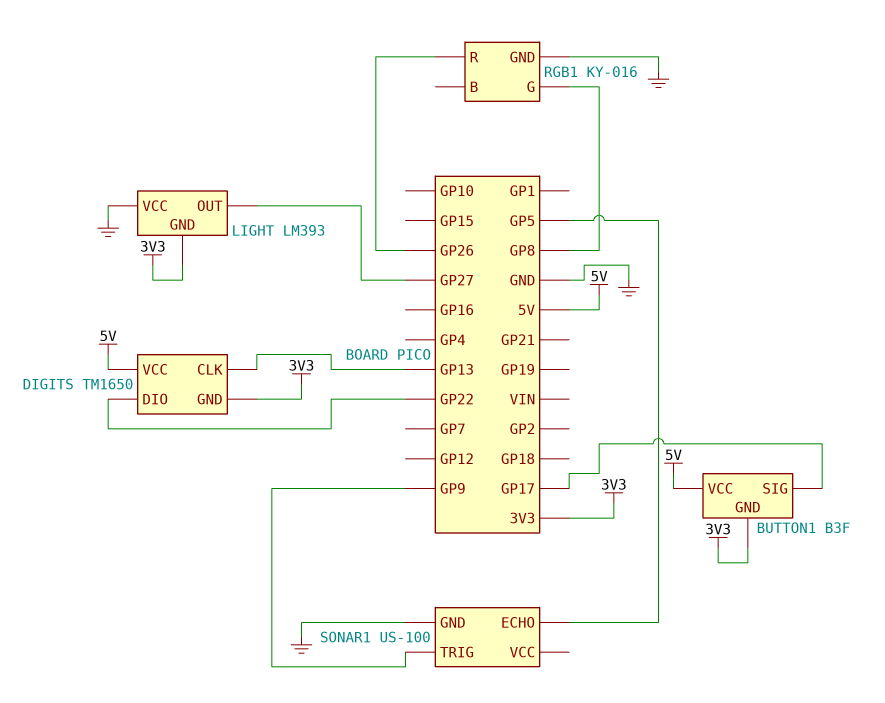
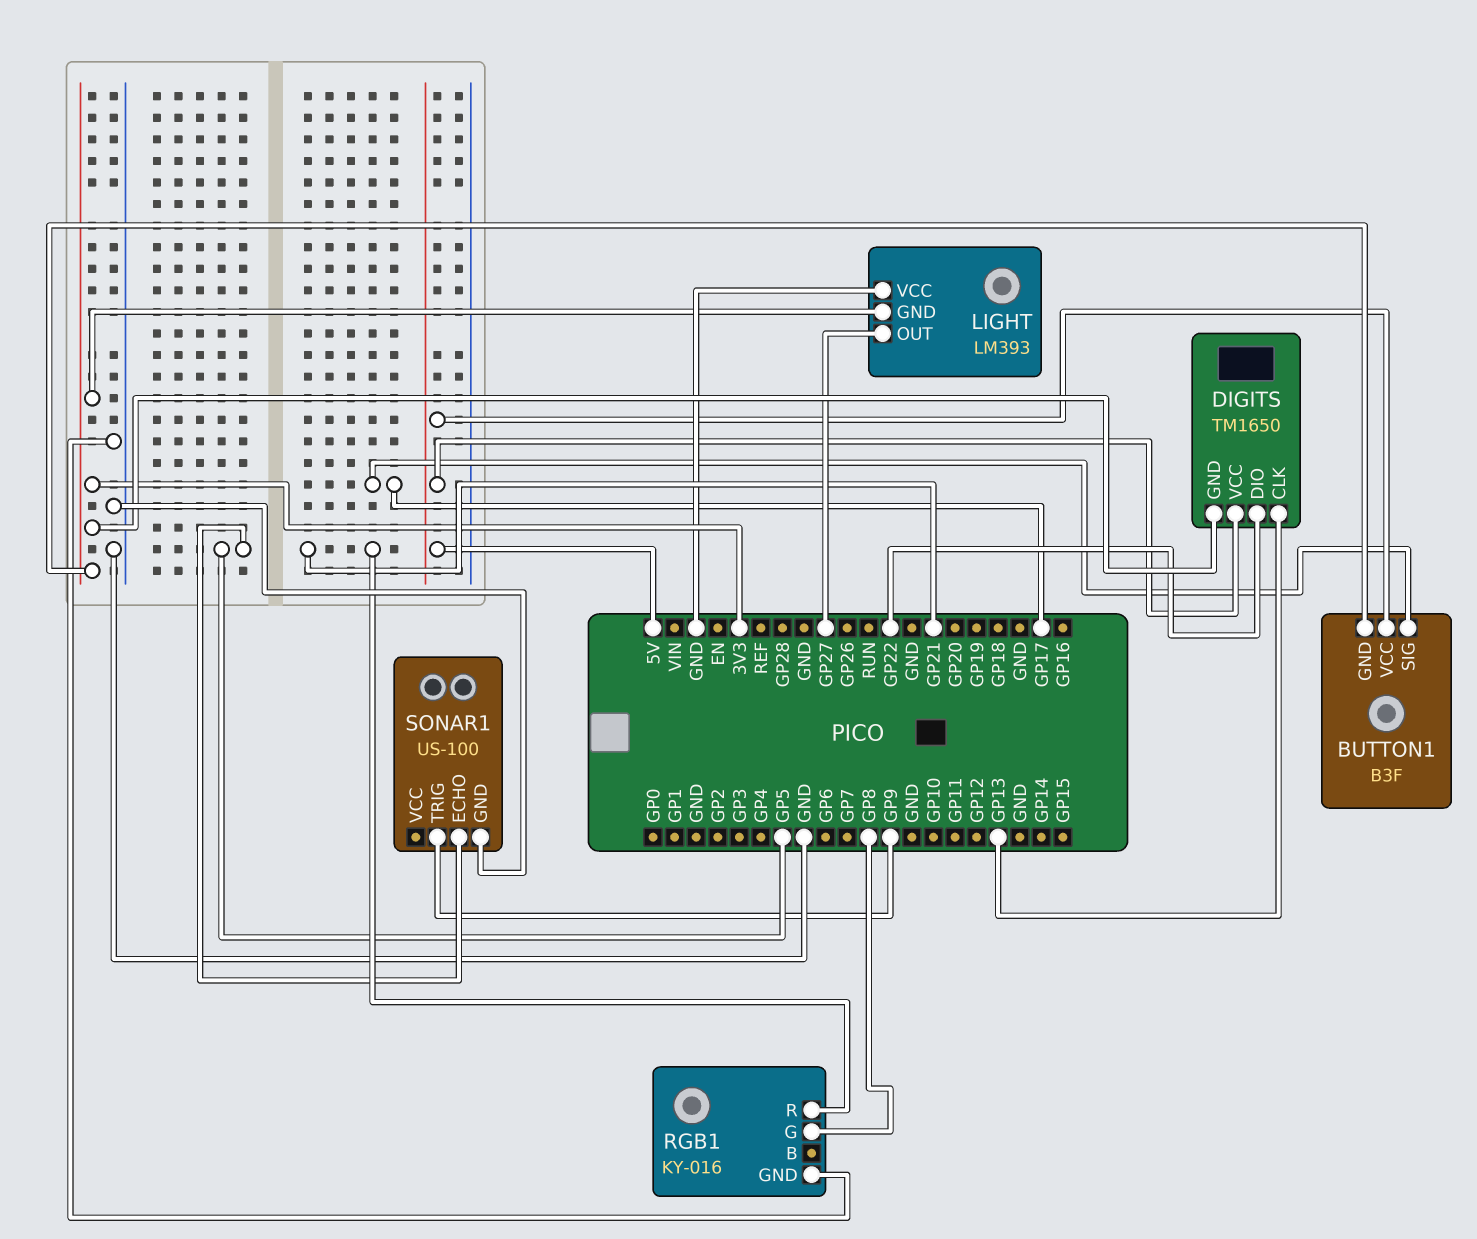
RGB1 pin R: GP26 -> GP21

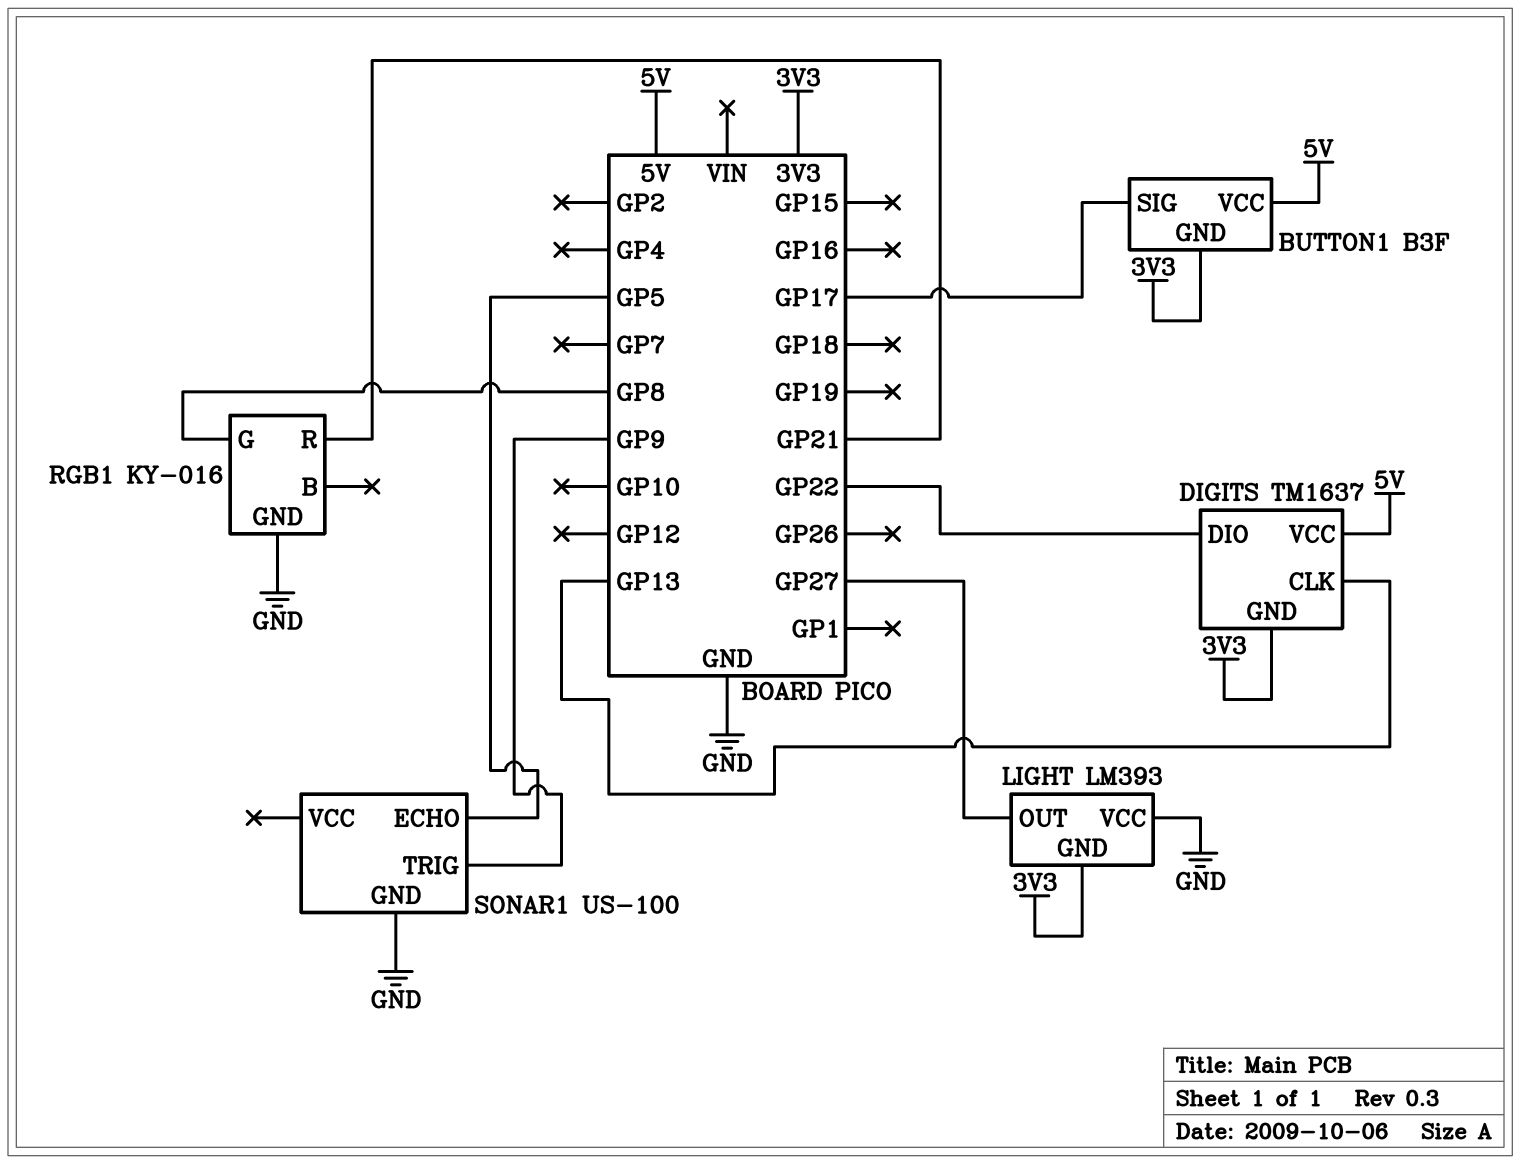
DIGITS: TM1650 -> TM1637

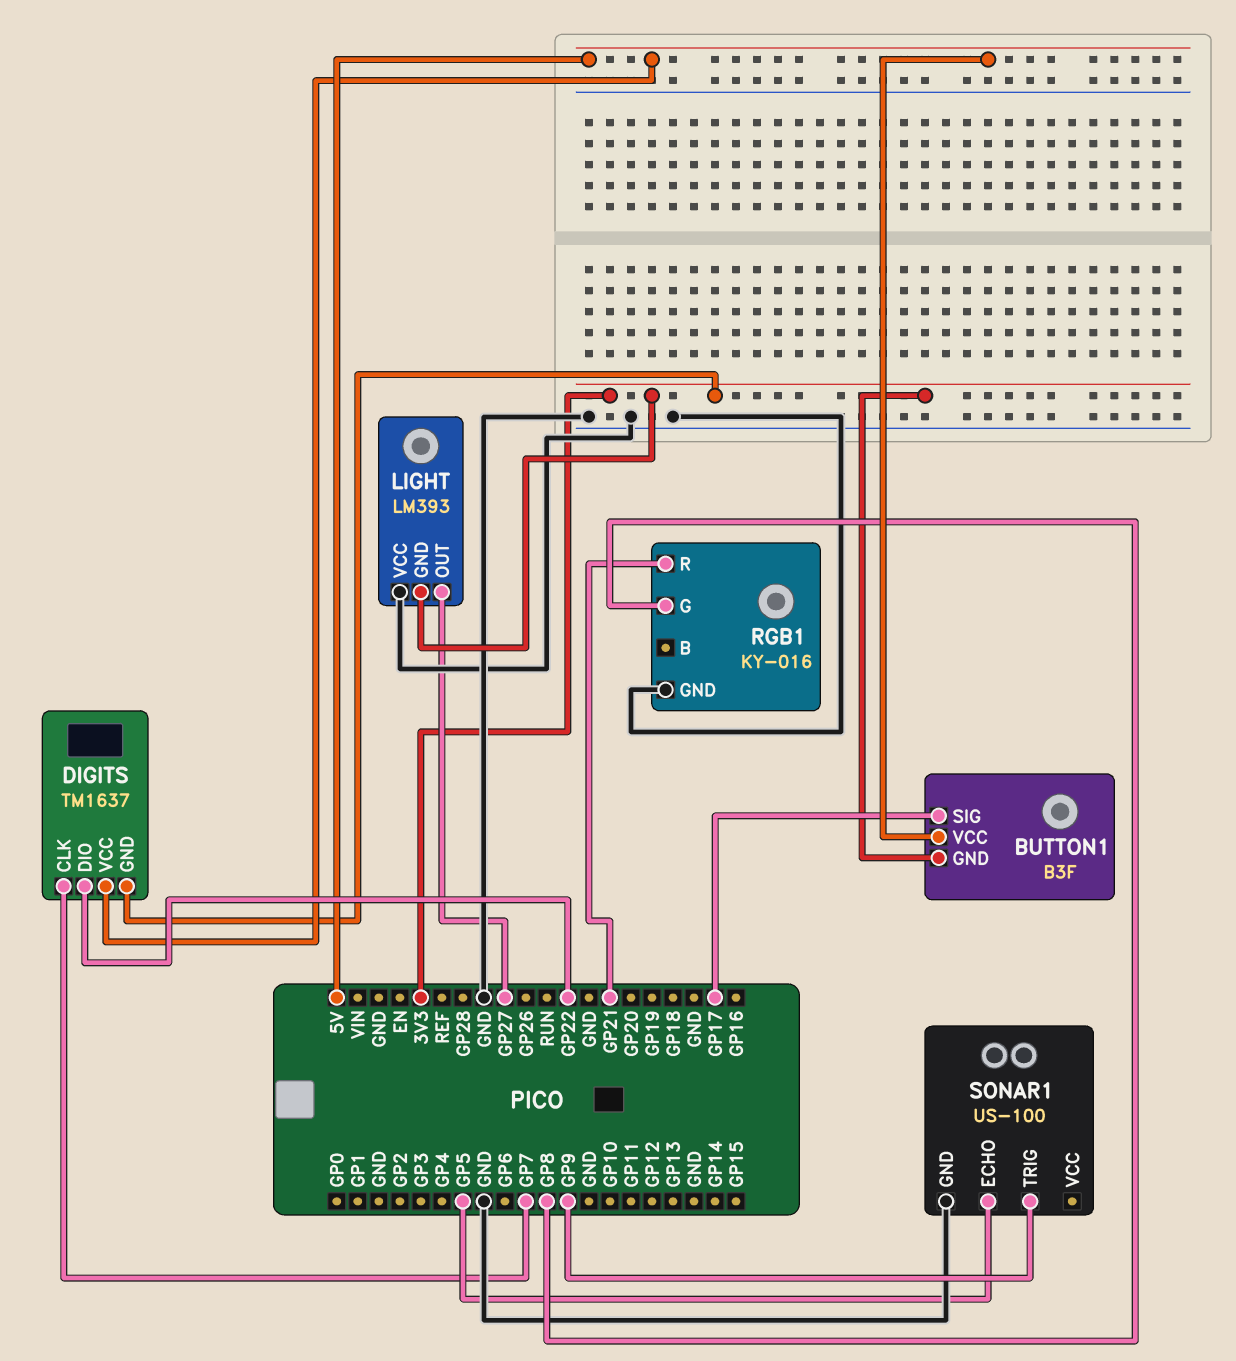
DIGITS pin CLK: GP13 -> GP7

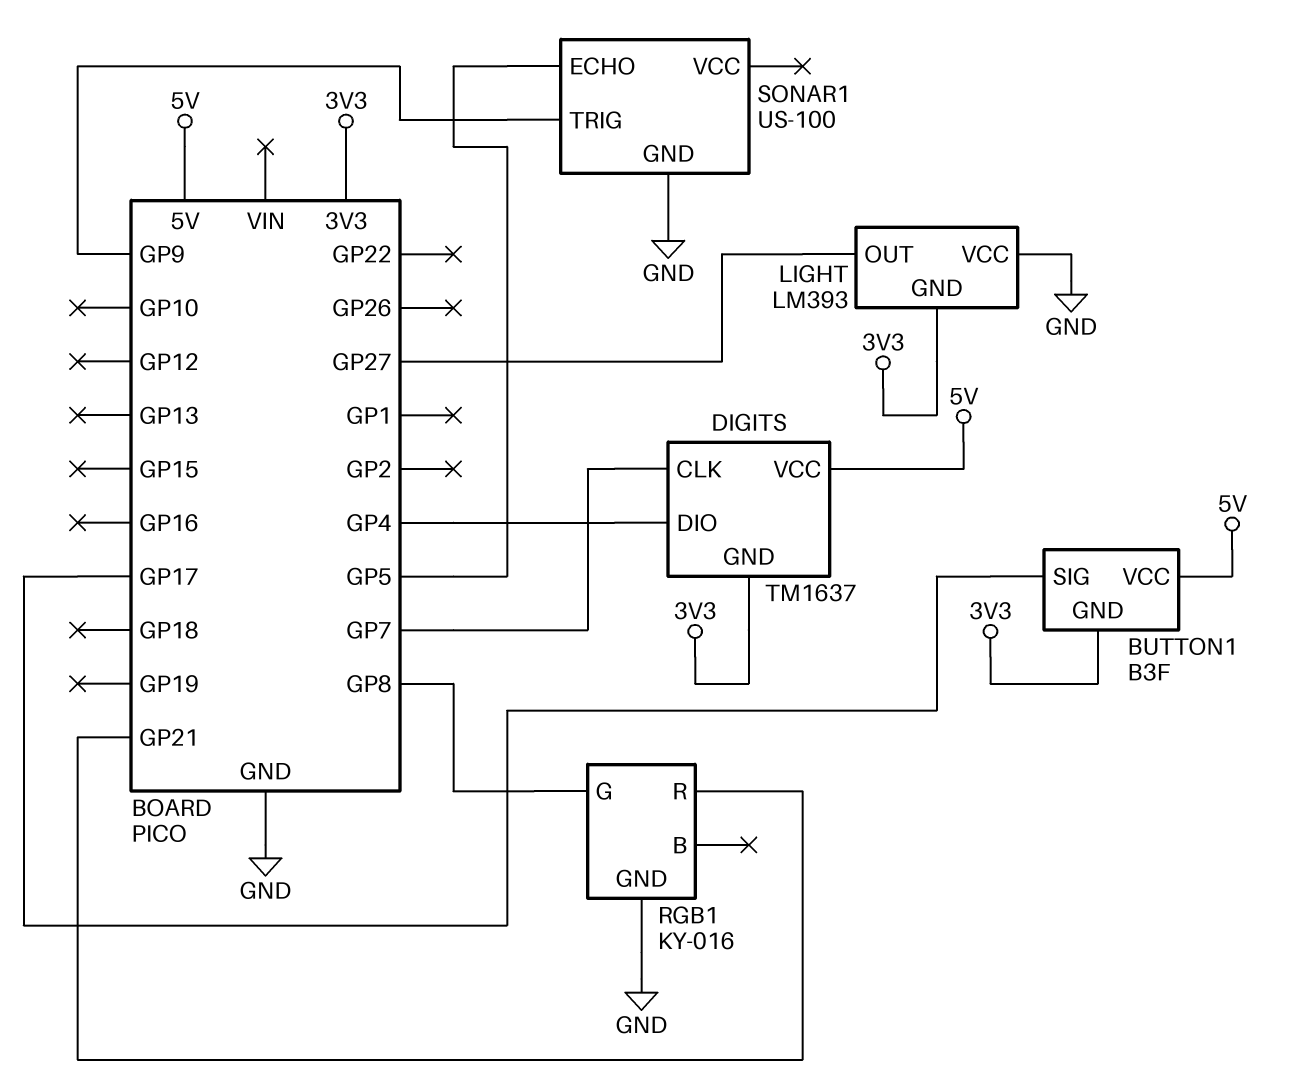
DIGITS pin DIO: GP22 -> GP4

